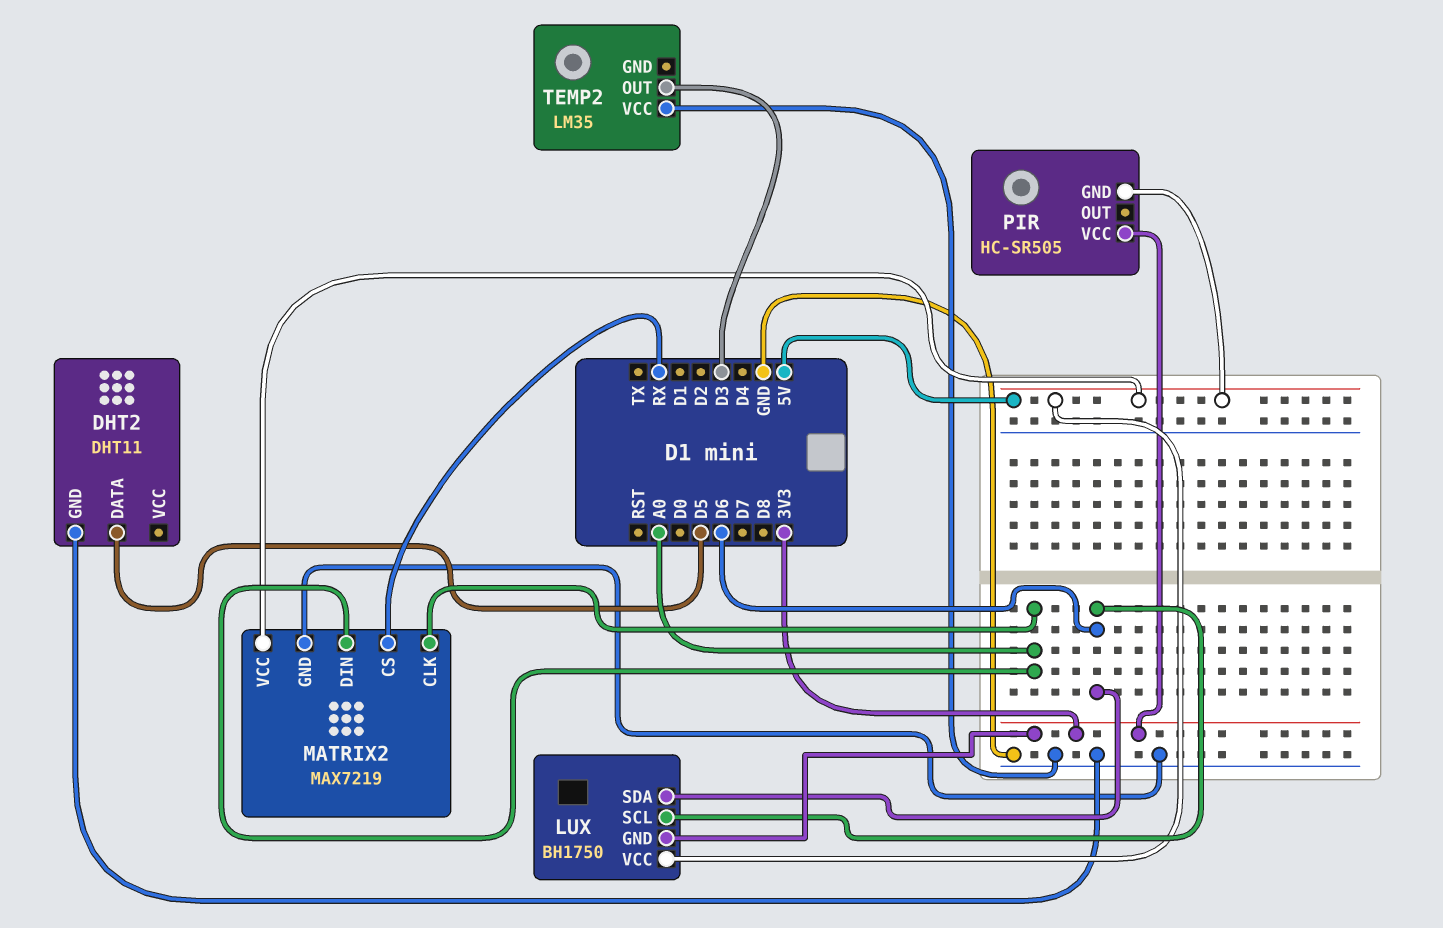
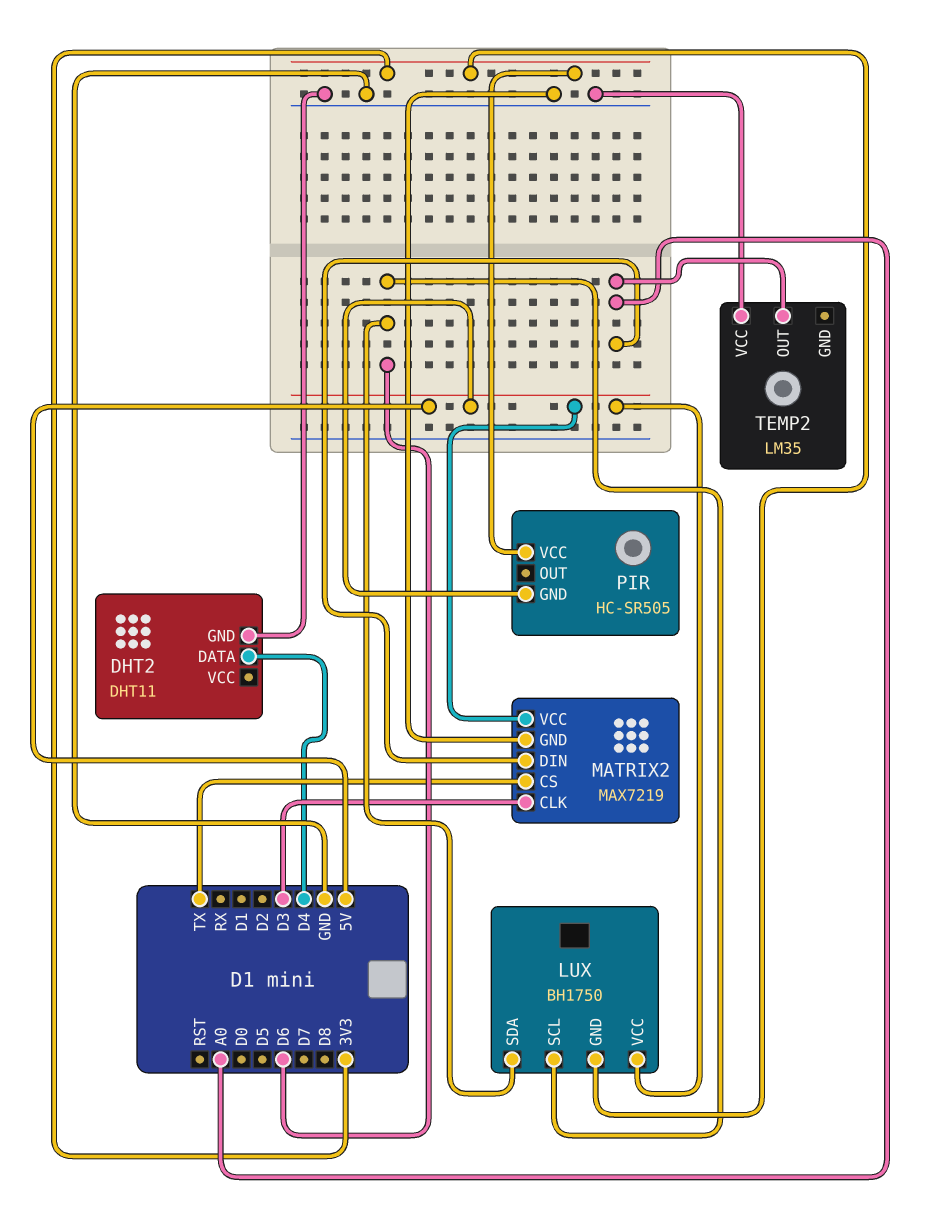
DHT2 pin DATA: D5 -> D4
MATRIX2 pin CLK: A0 -> D3
MATRIX2 pin CS: RX -> TX
TEMP2 pin OUT: D3 -> A0

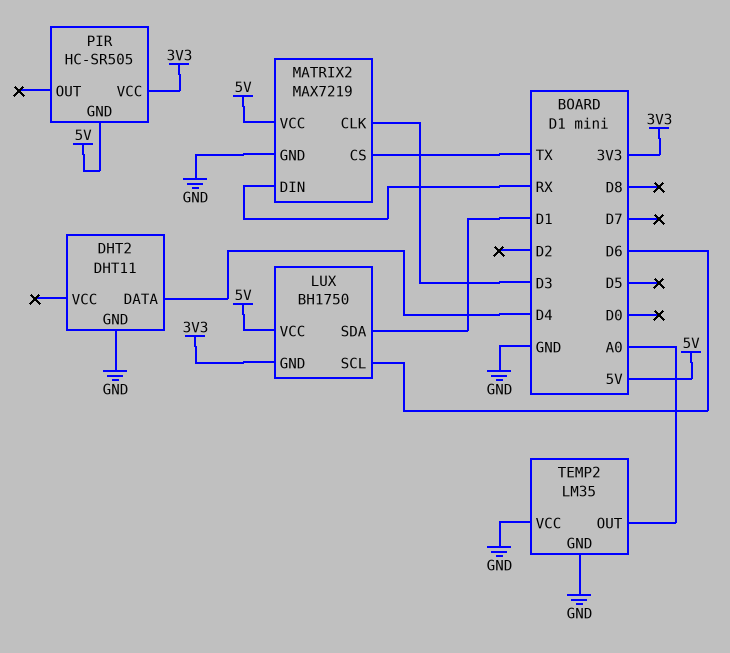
LUX pin SDA: D6 -> D1
MATRIX2 pin DIN: A0 -> RX
TEMP2 pin GND: none -> GND

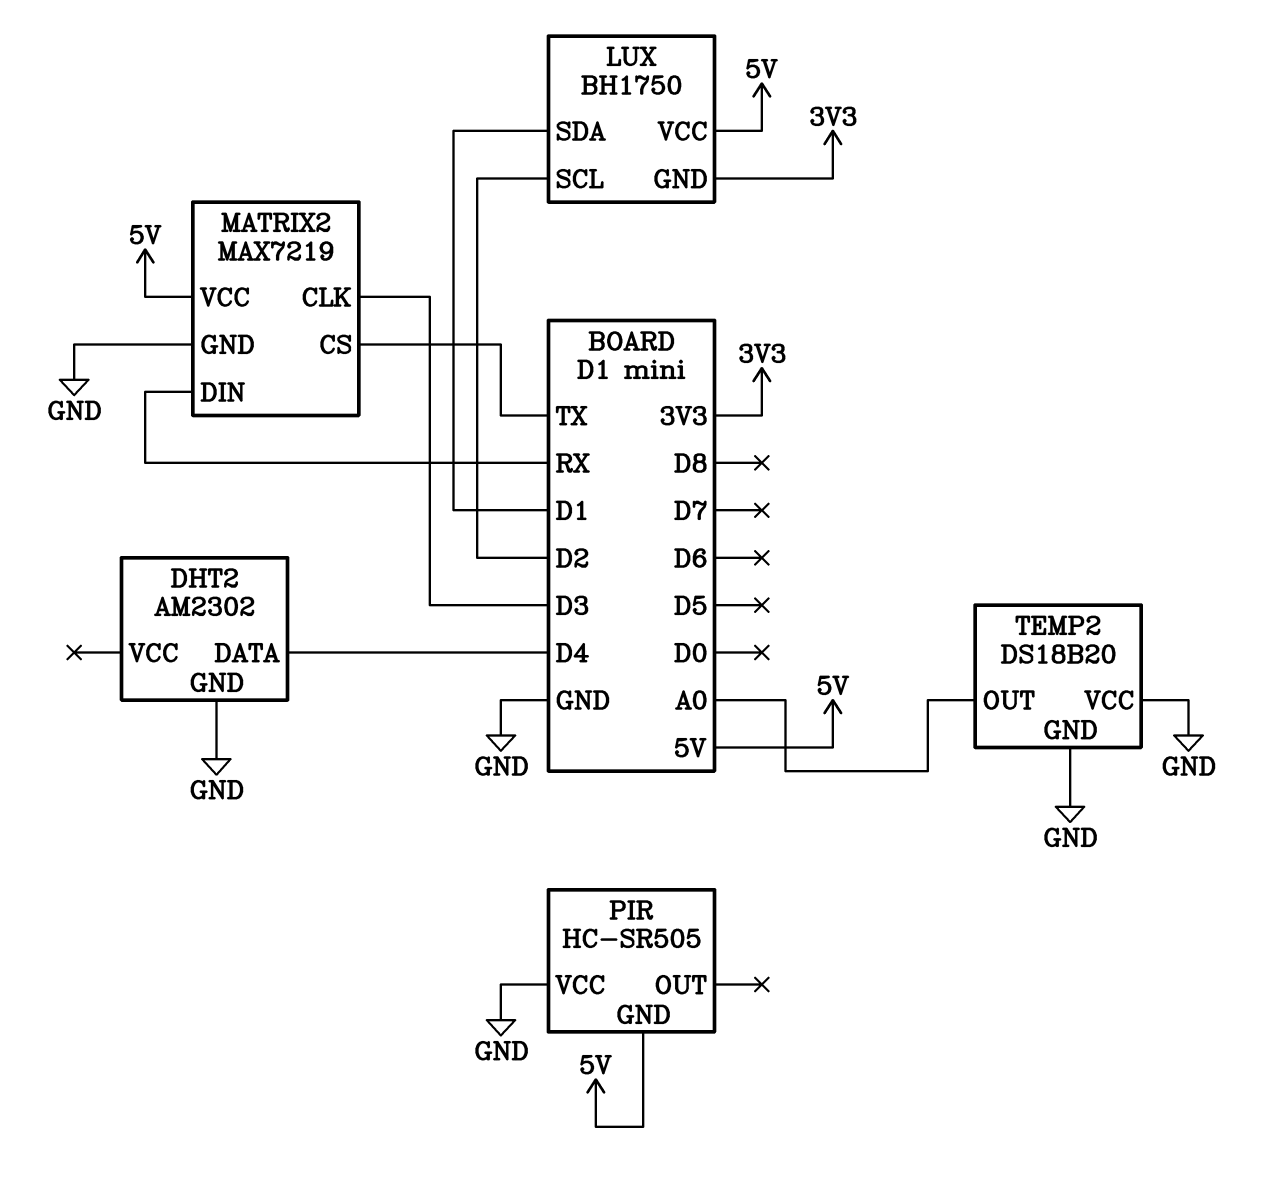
DHT2: DHT11 -> AM2302
LUX pin SCL: D6 -> D2
PIR pin VCC: 3V3 -> GND
TEMP2: LM35 -> DS18B20

